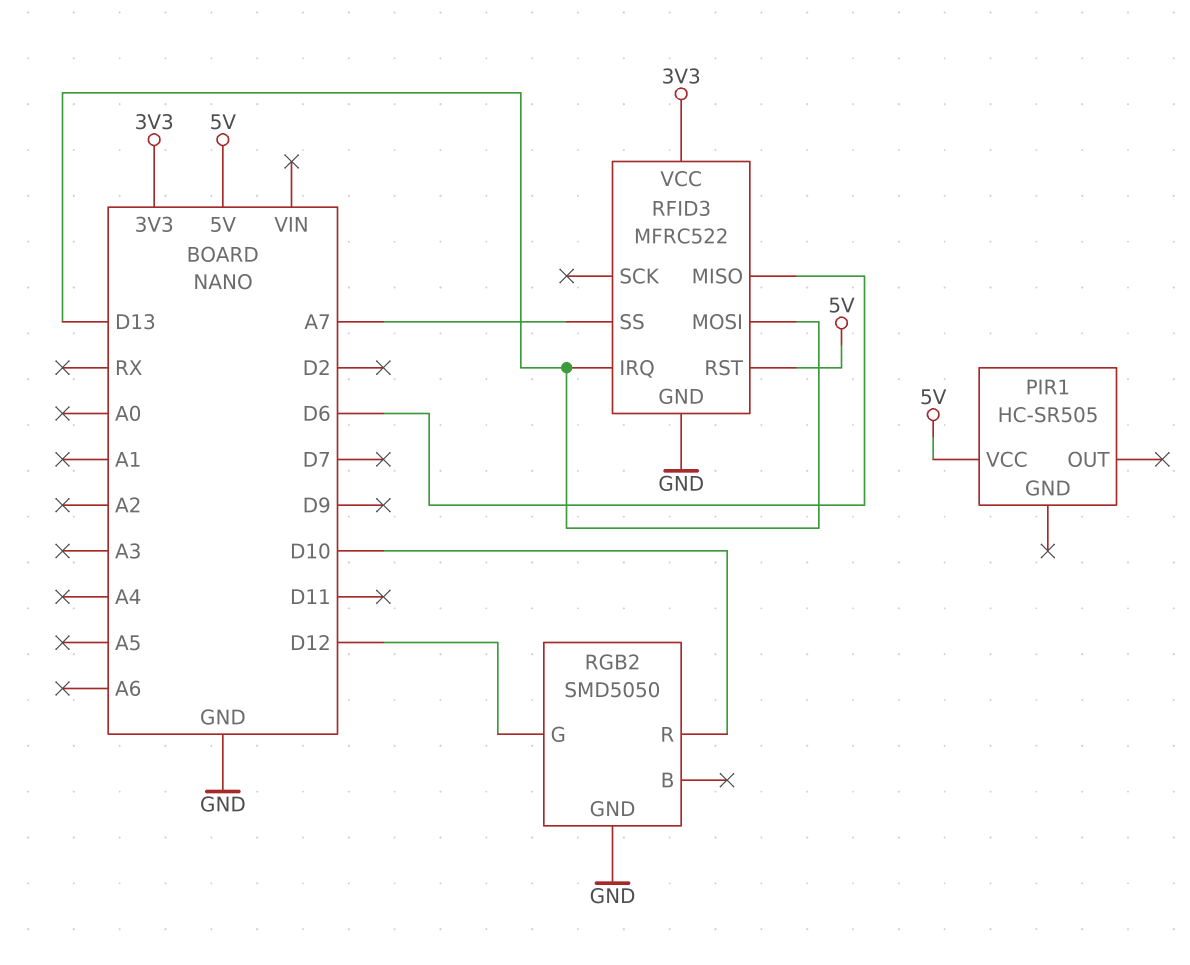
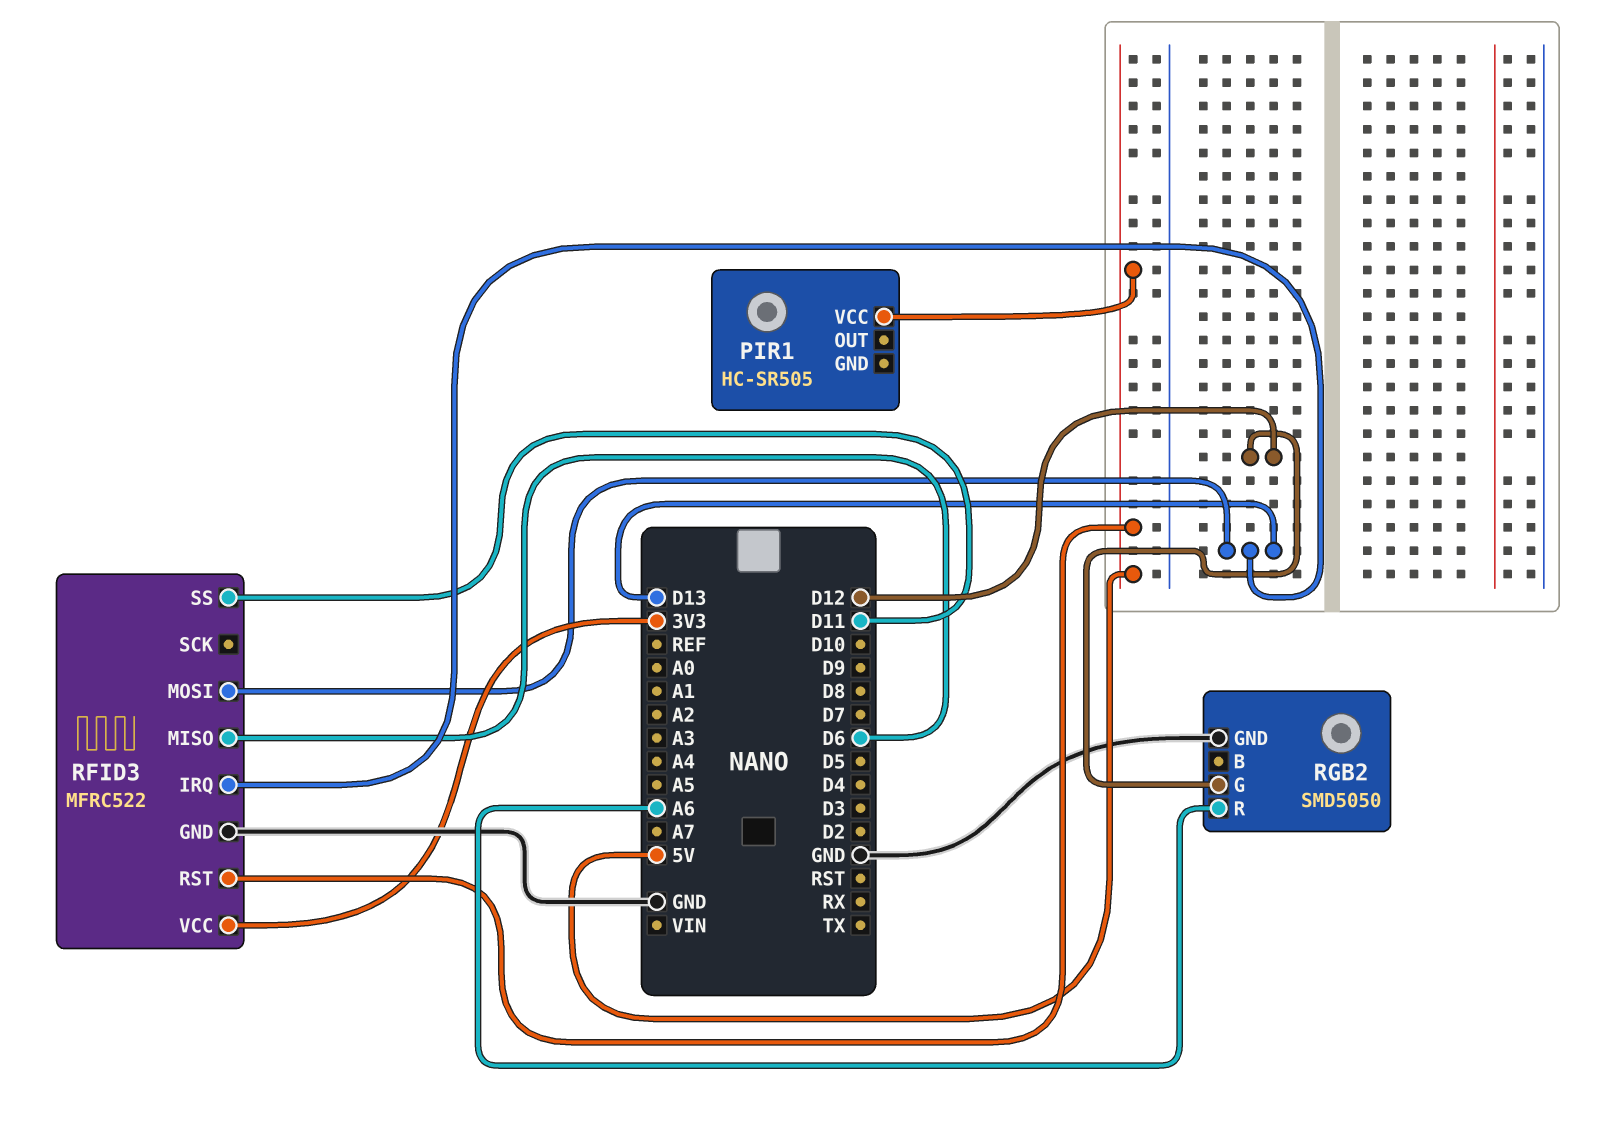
RFID3 pin SS: A7 -> D11
RGB2 pin R: D10 -> A6

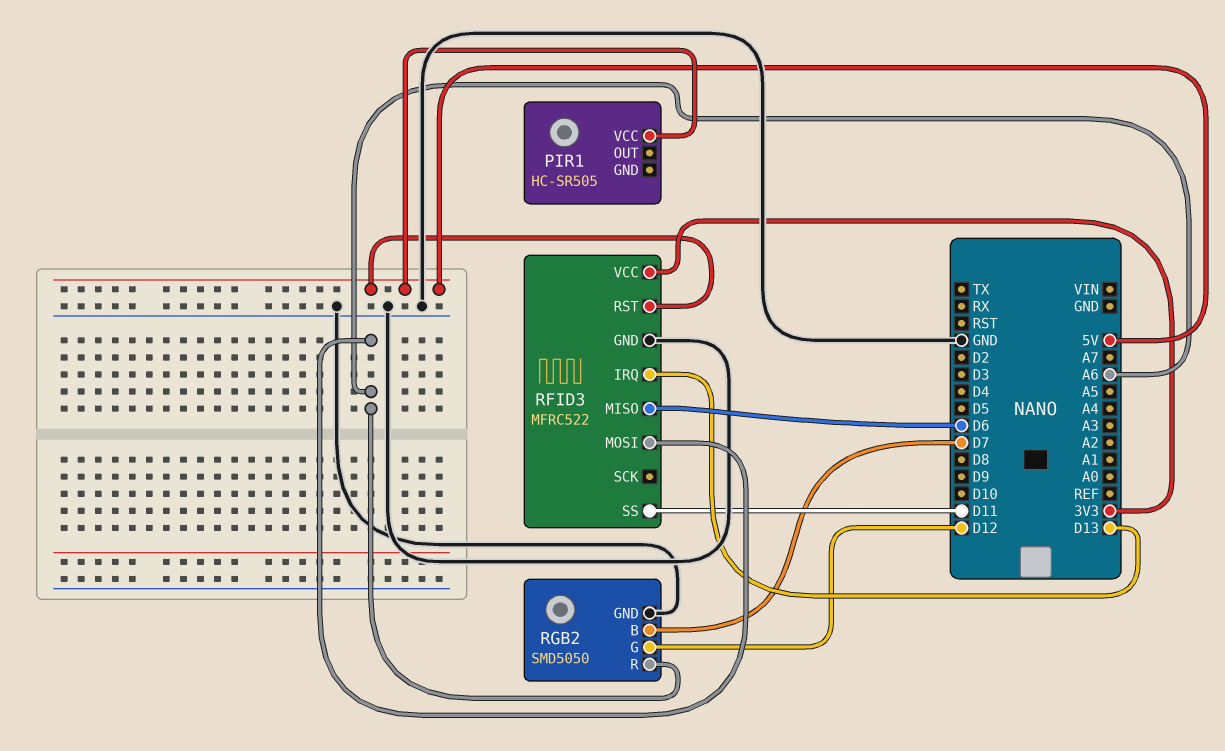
RFID3 pin MOSI: D13 -> A6
RGB2 pin B: none -> D7

